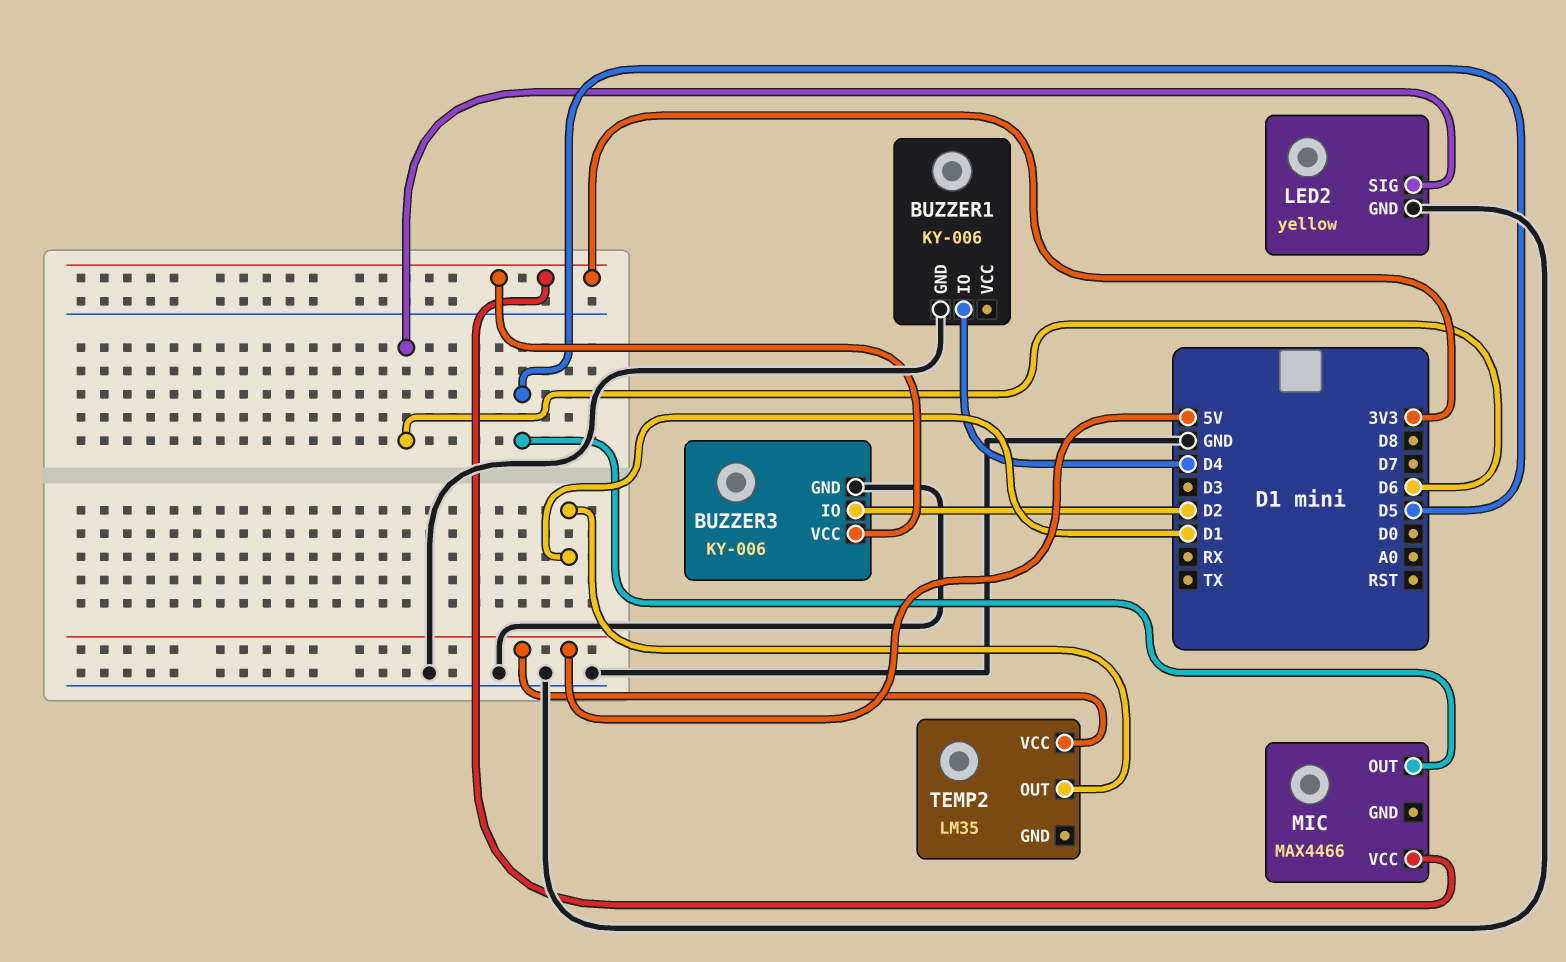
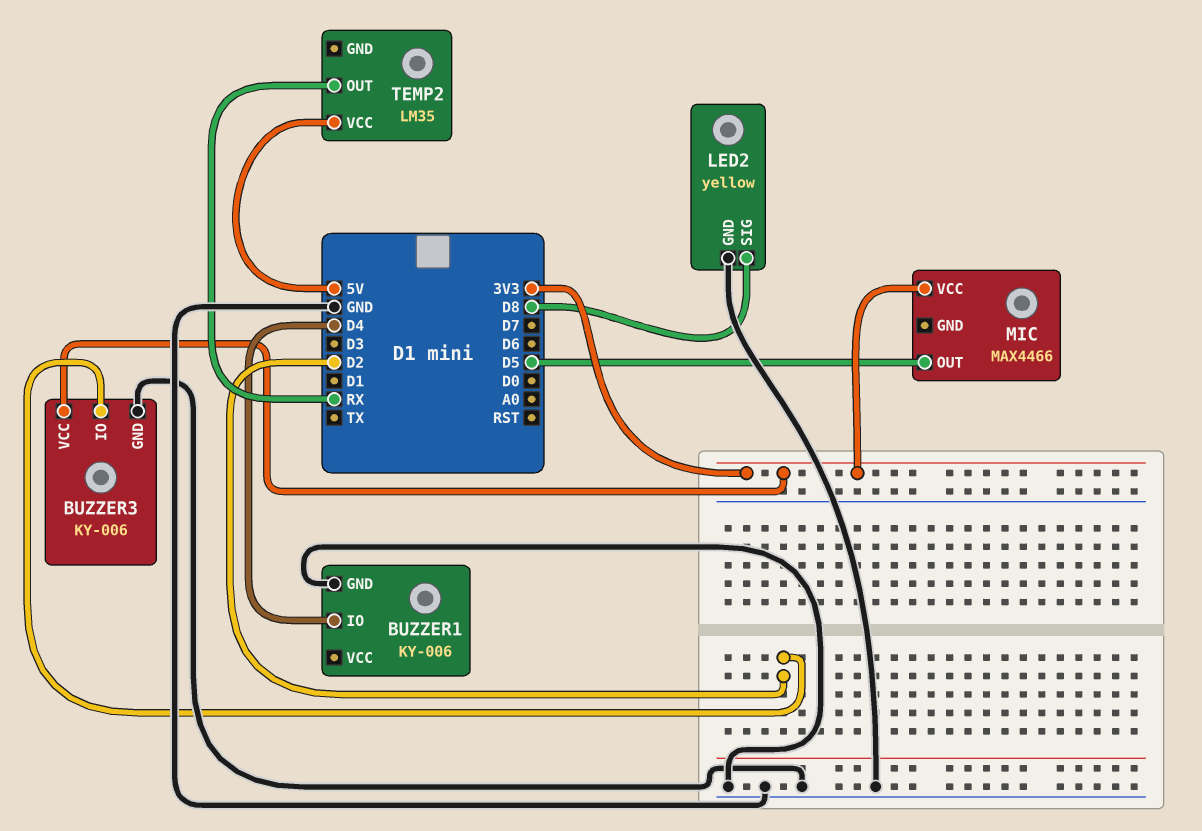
LED2 pin SIG: D6 -> D8
TEMP2 pin OUT: D1 -> RX

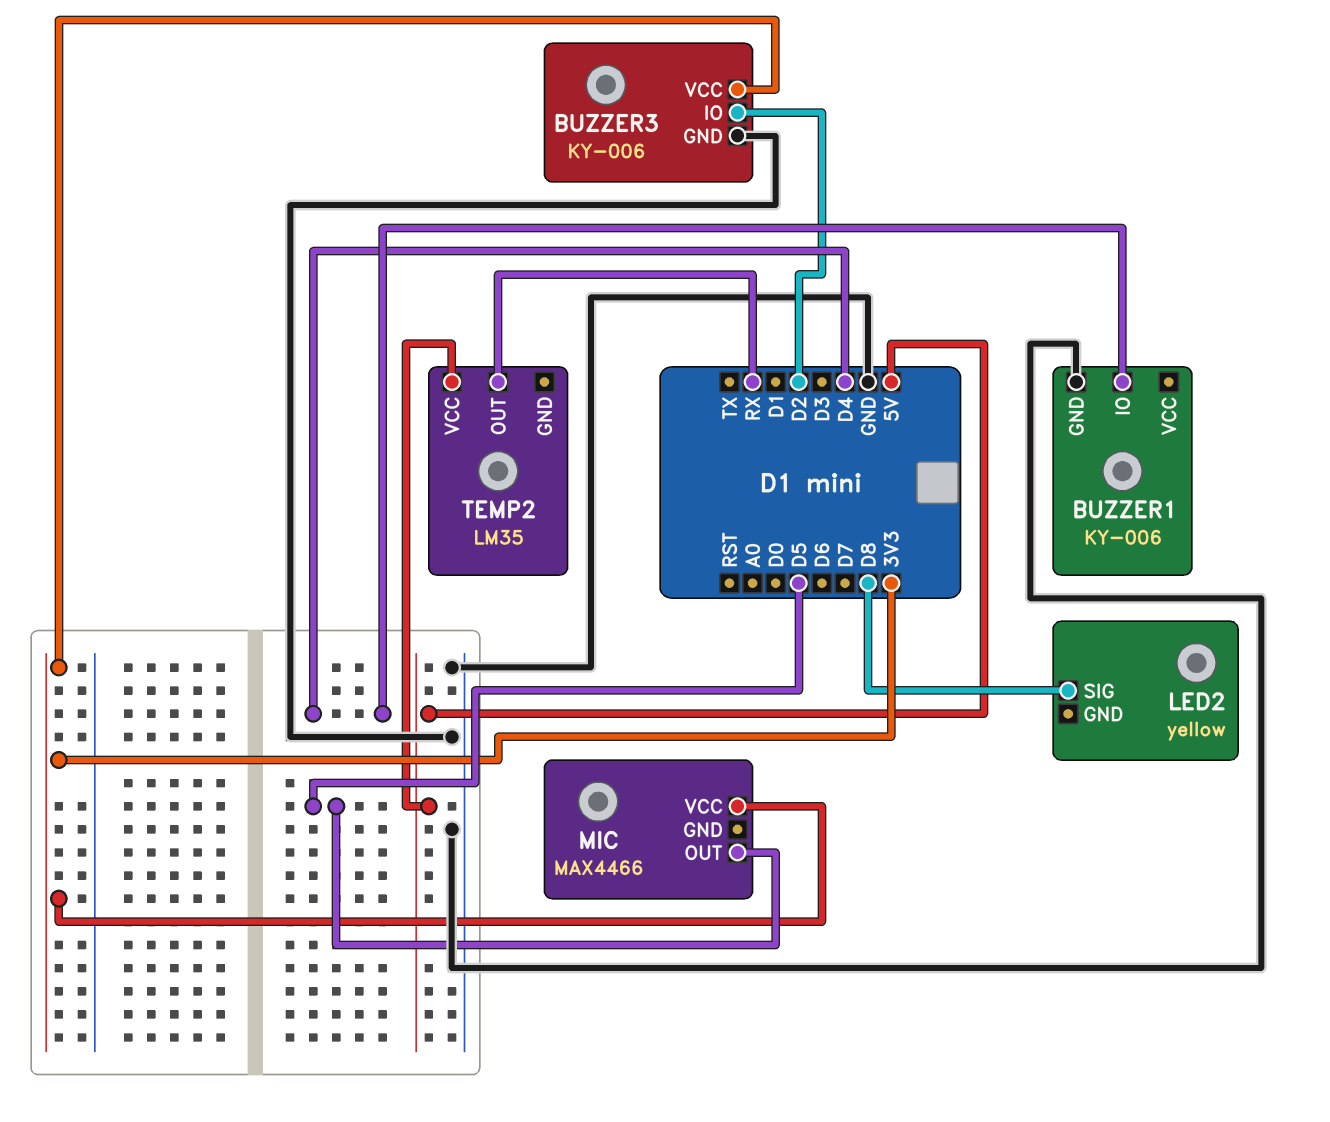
LED2 pin GND: GND -> none

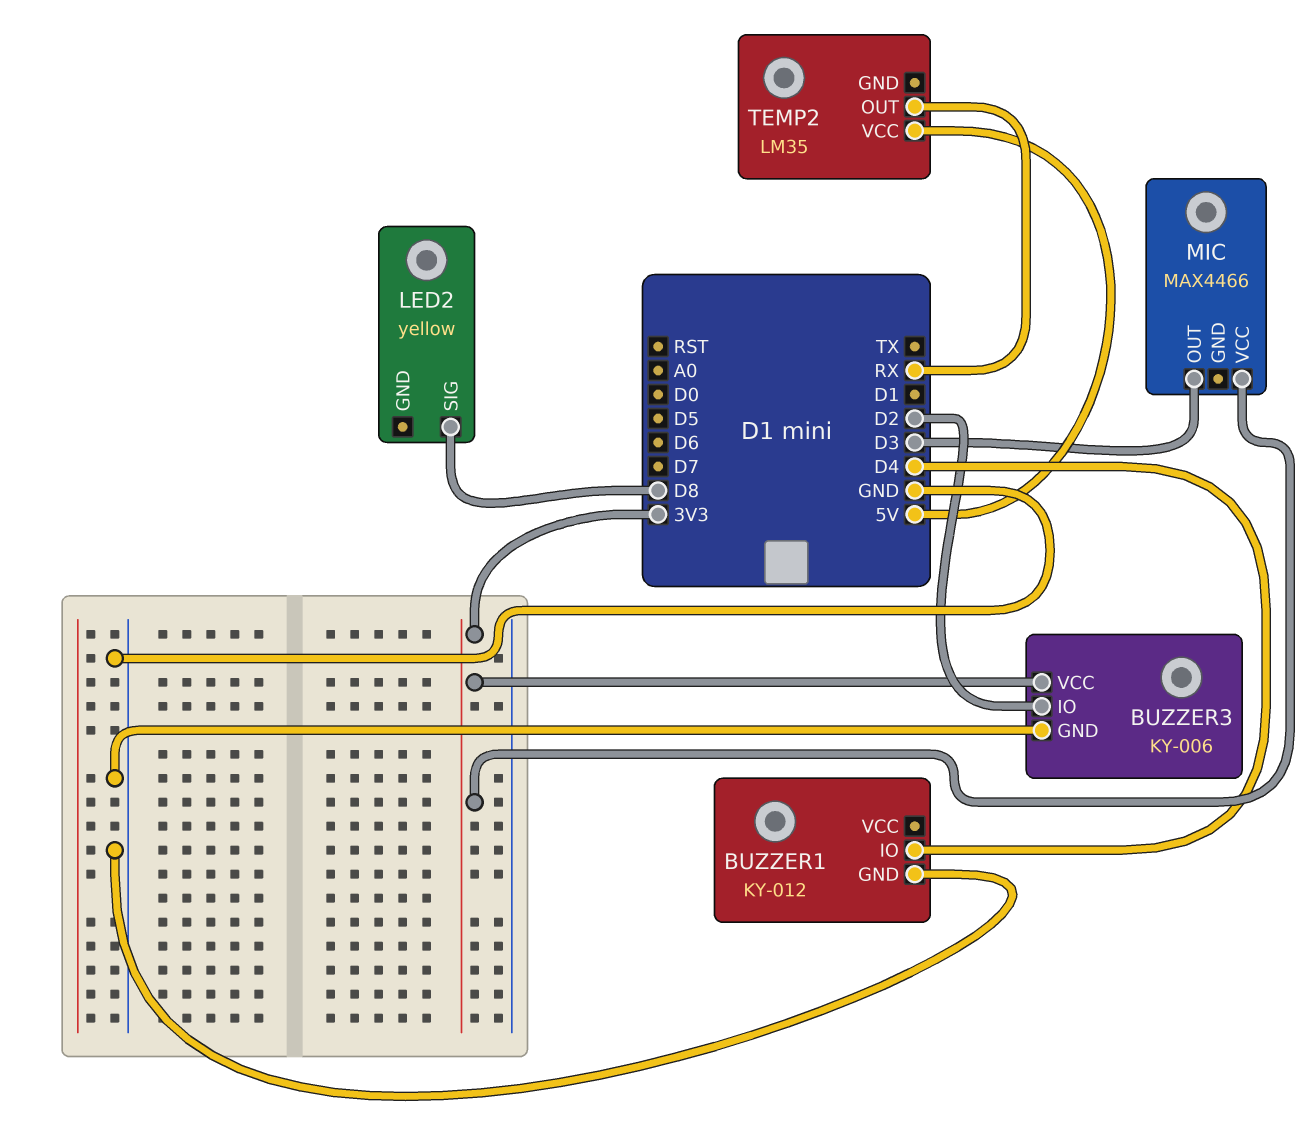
BUZZER1: KY-006 -> KY-012
MIC pin OUT: D5 -> D3

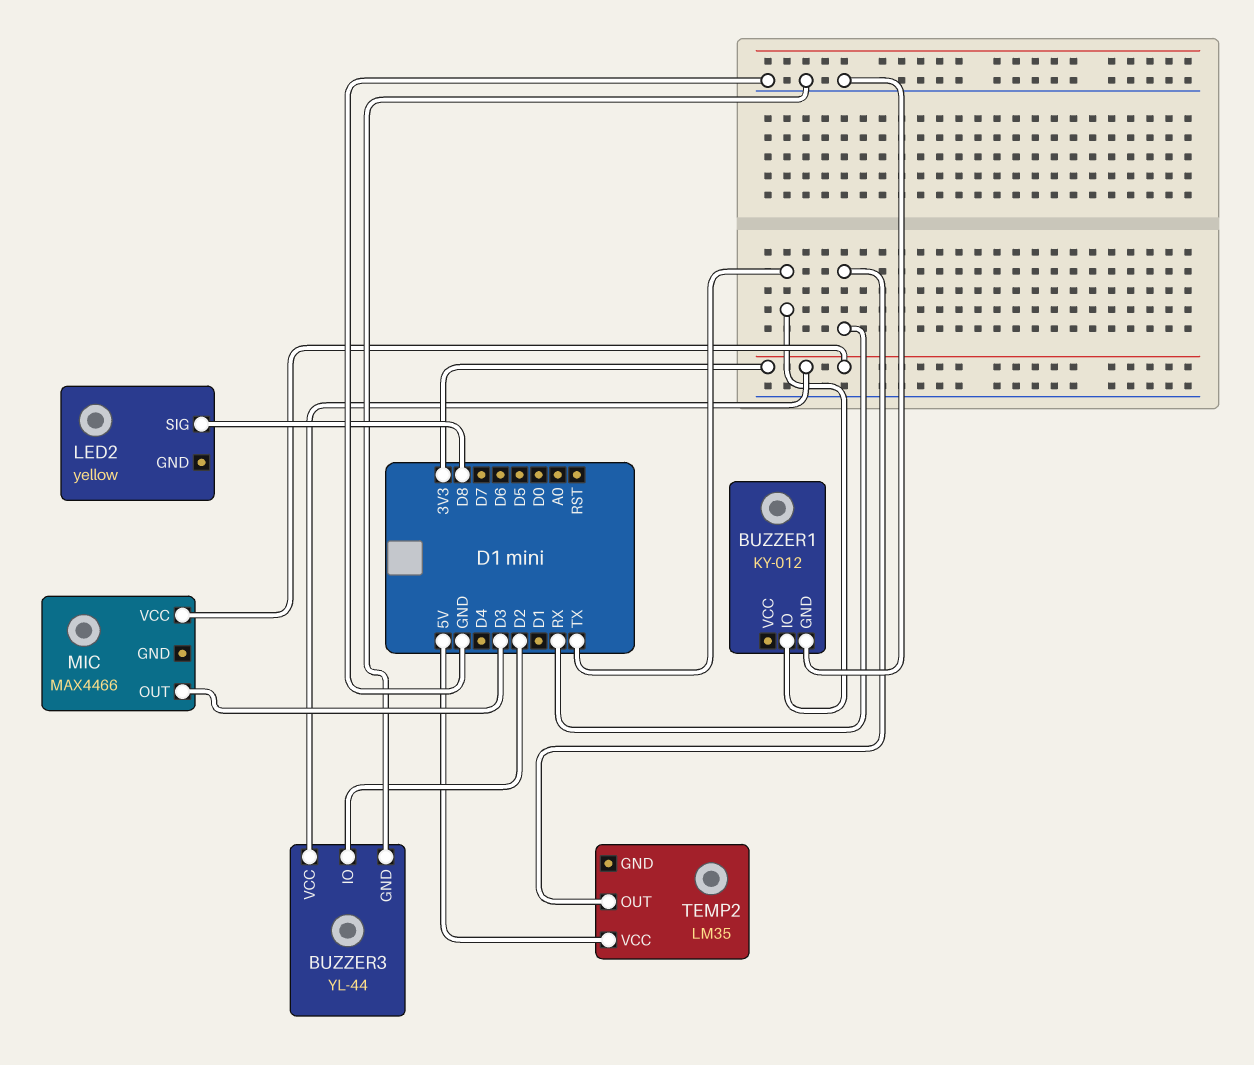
BUZZER1 pin IO: D4 -> TX
BUZZER3: KY-006 -> YL-44

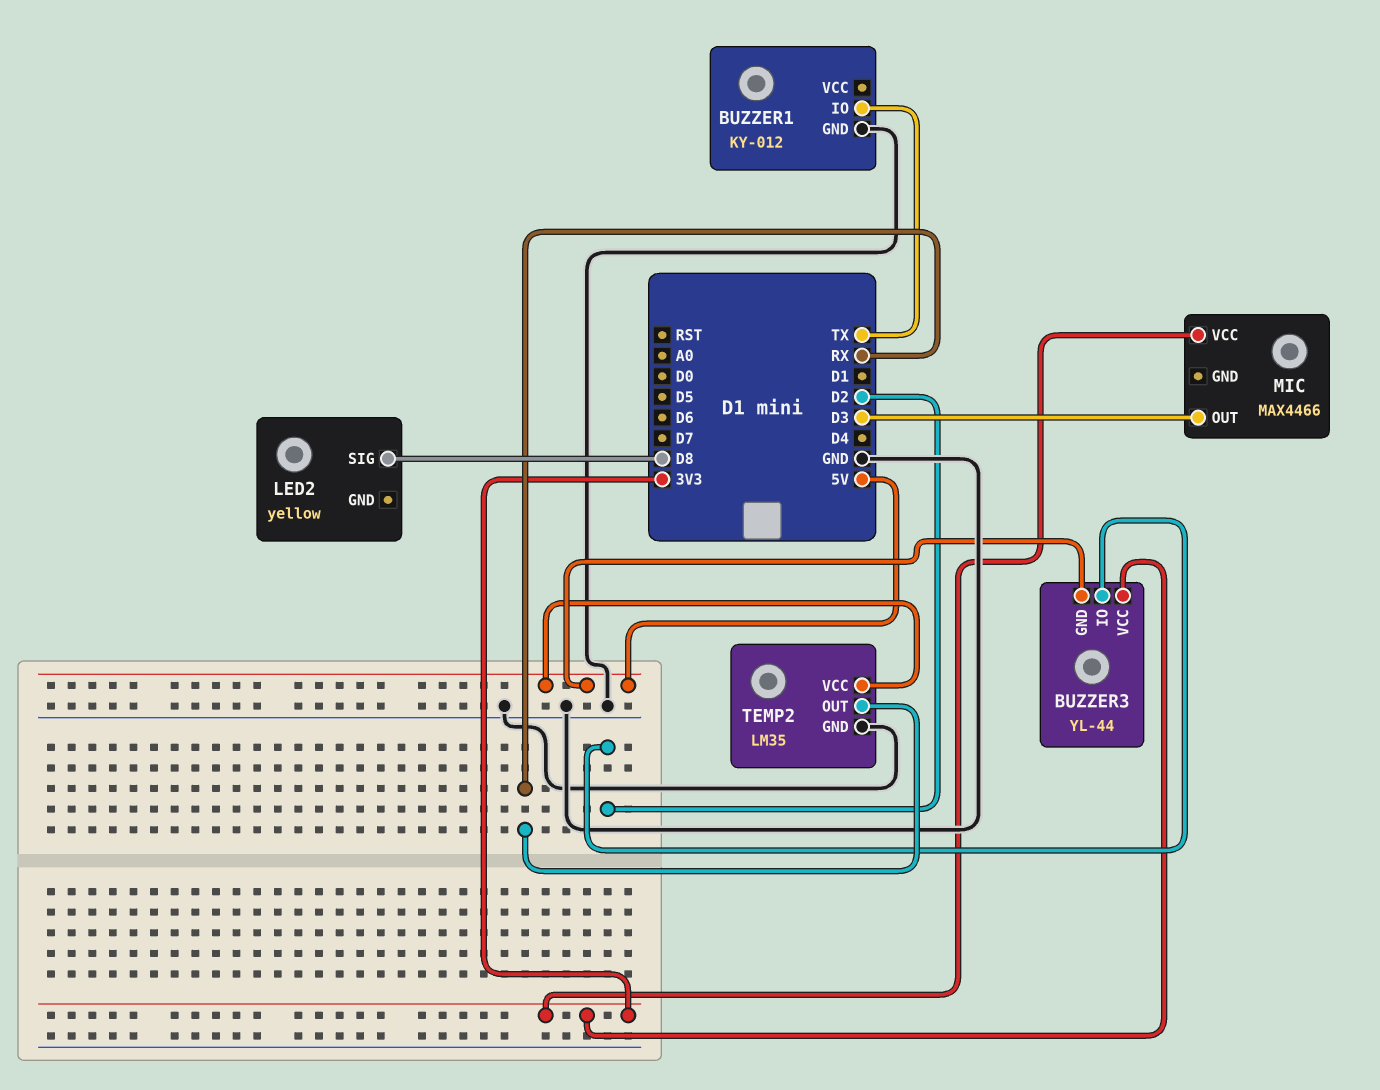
BUZZER3 pin GND: GND -> 5V
TEMP2 pin GND: none -> GND

